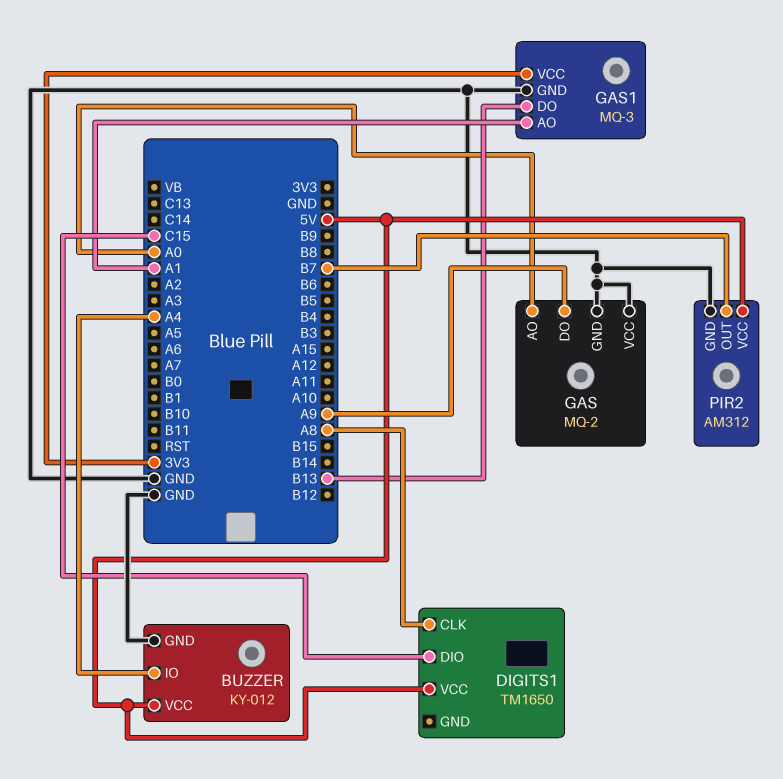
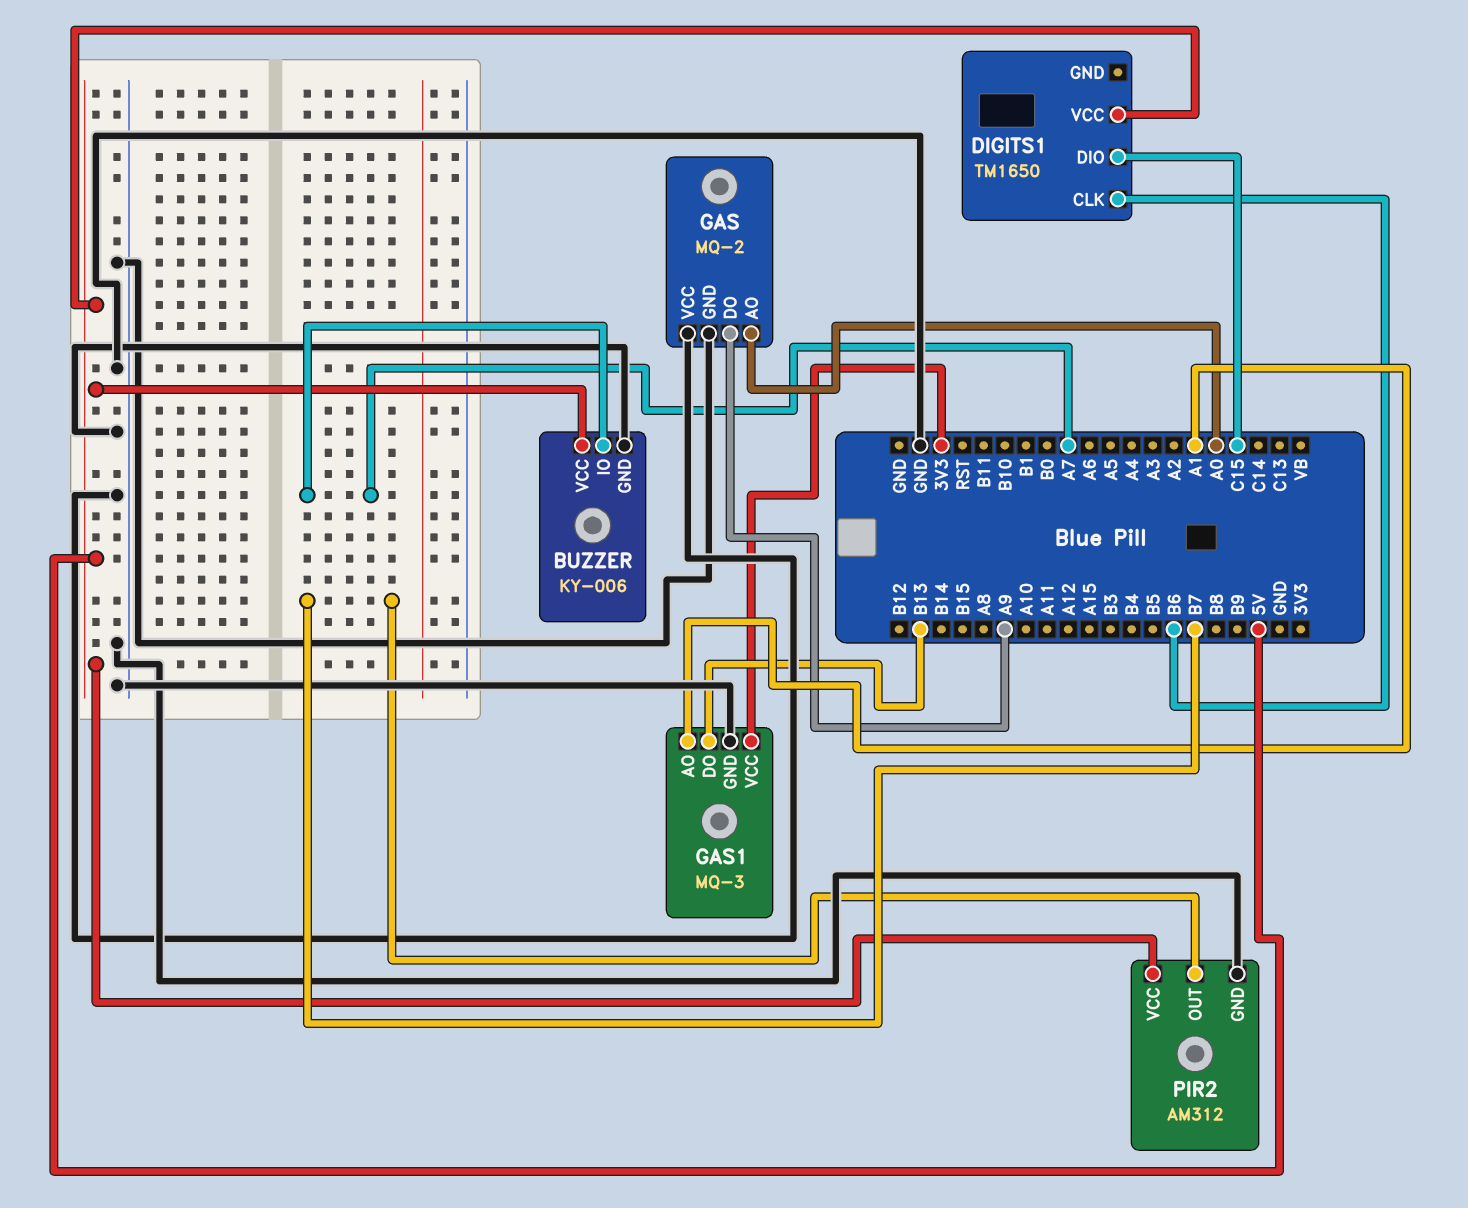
BUZZER: KY-012 -> KY-006
BUZZER pin IO: A4 -> A7
DIGITS1 pin CLK: A8 -> B6

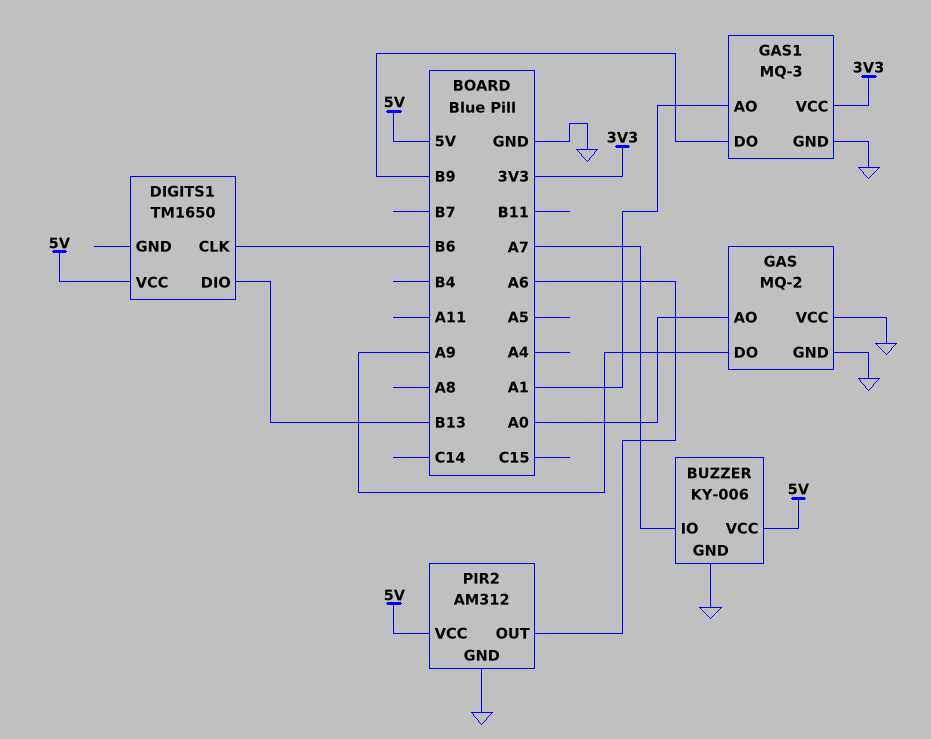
DIGITS1 pin DIO: C15 -> B13
GAS1 pin DO: B13 -> B9
PIR2 pin OUT: B7 -> A6

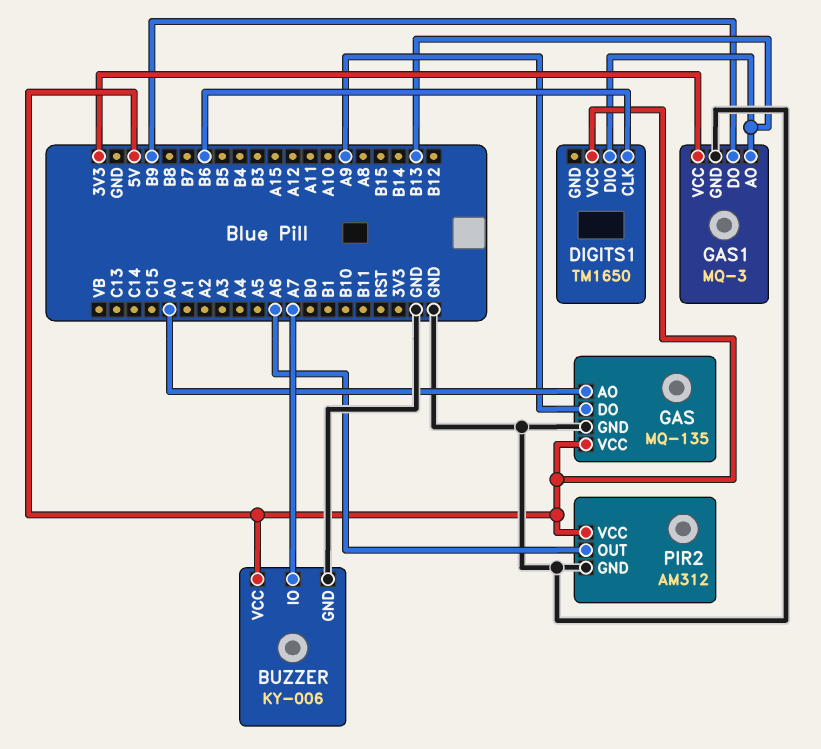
GAS: MQ-2 -> MQ-135
GAS pin VCC: GND -> 5V
GAS1 pin AO: A1 -> B13

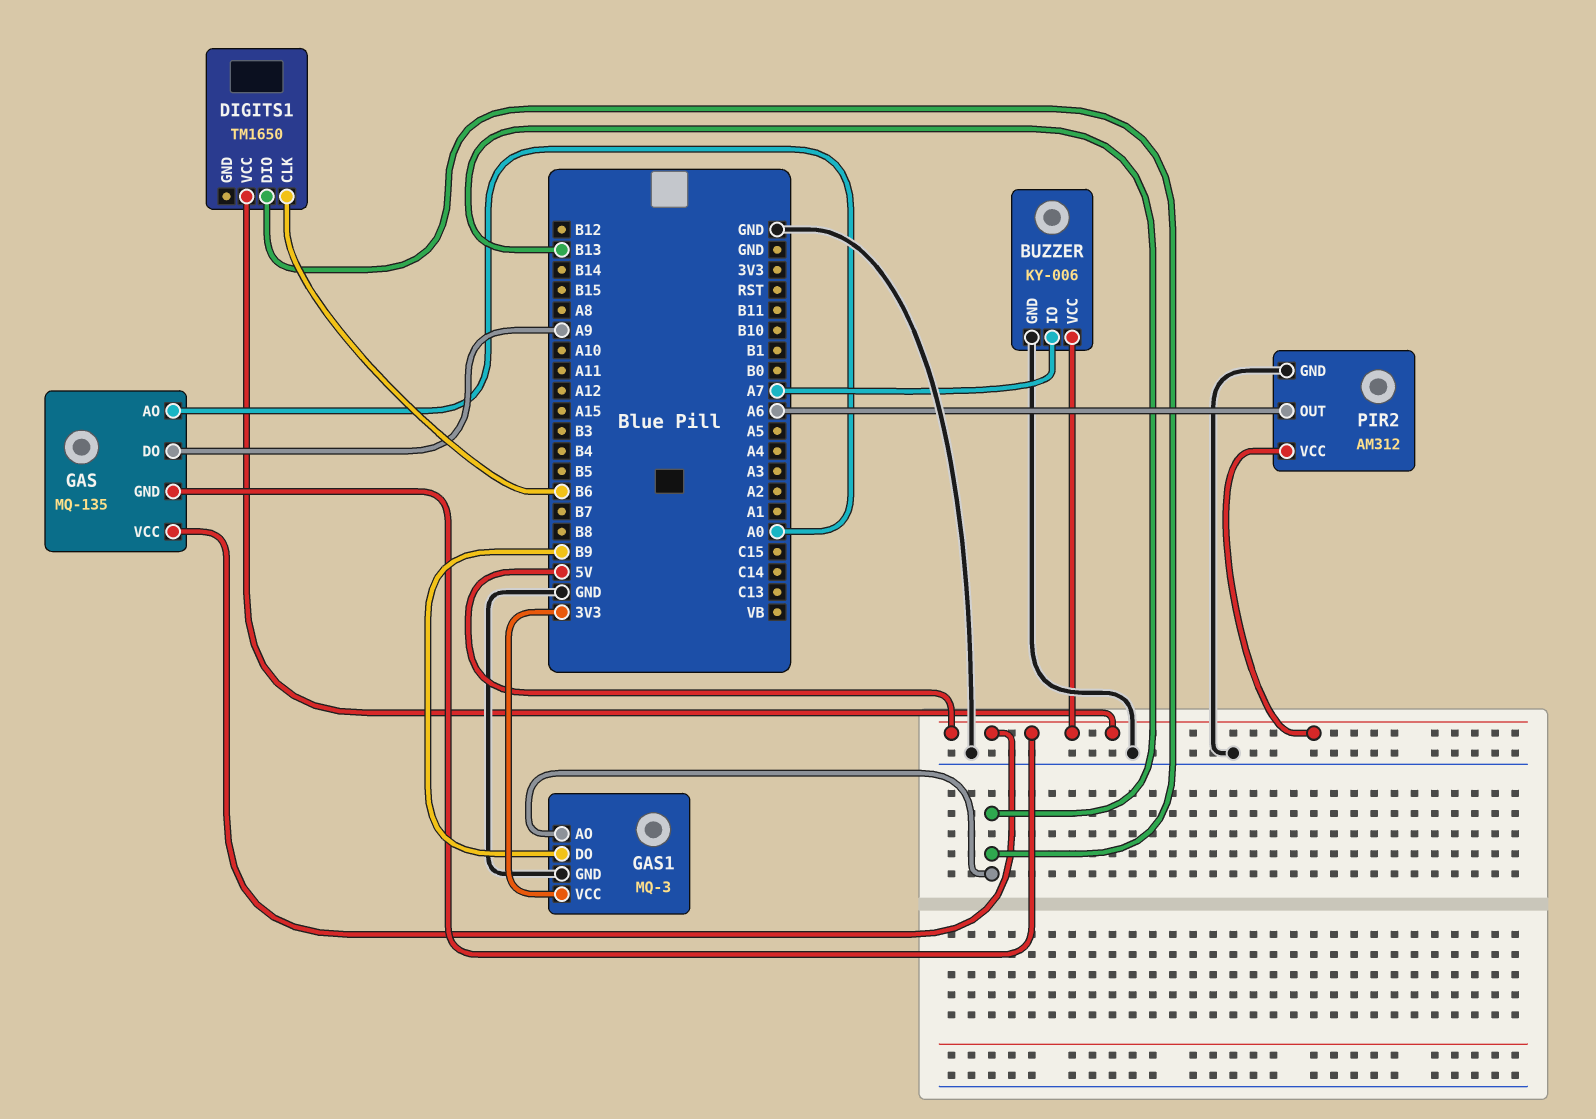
GAS pin GND: GND -> 5V

